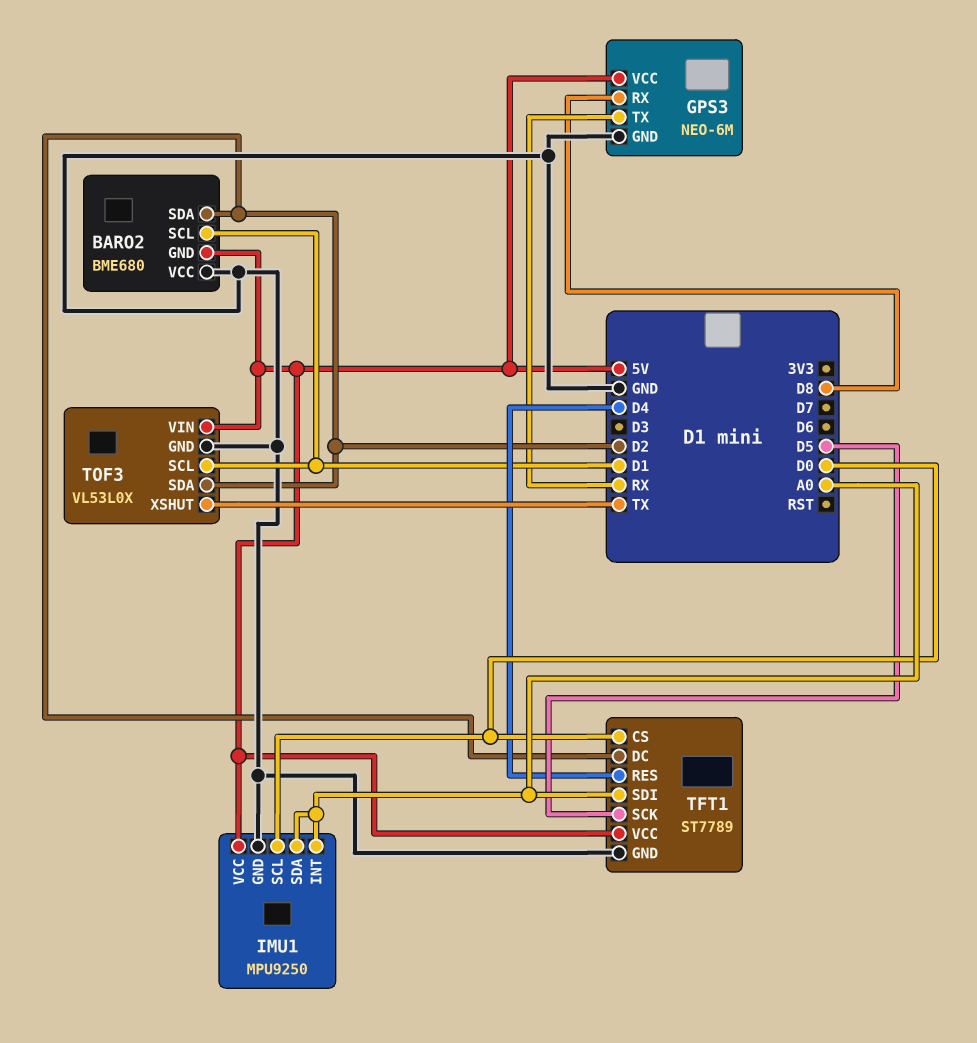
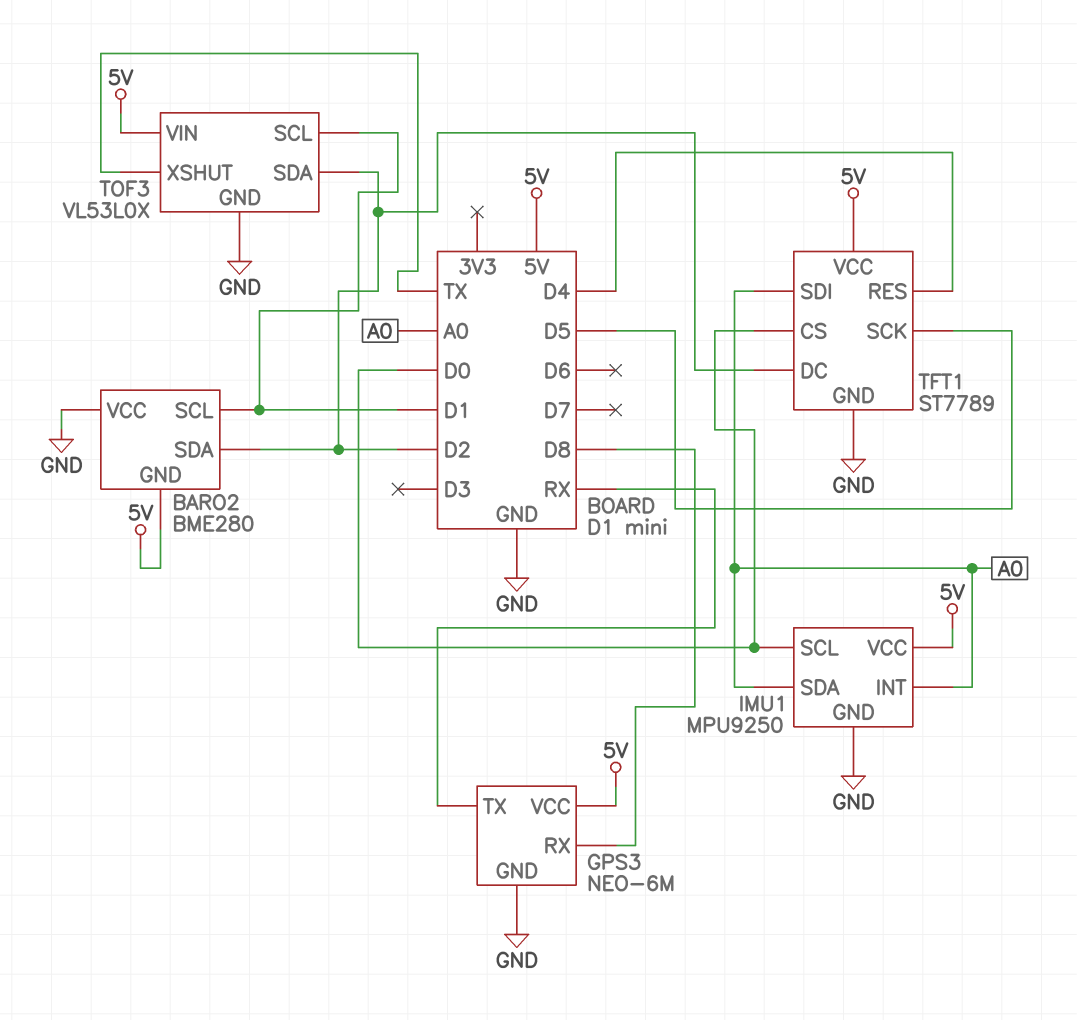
BARO2: BME680 -> BME280

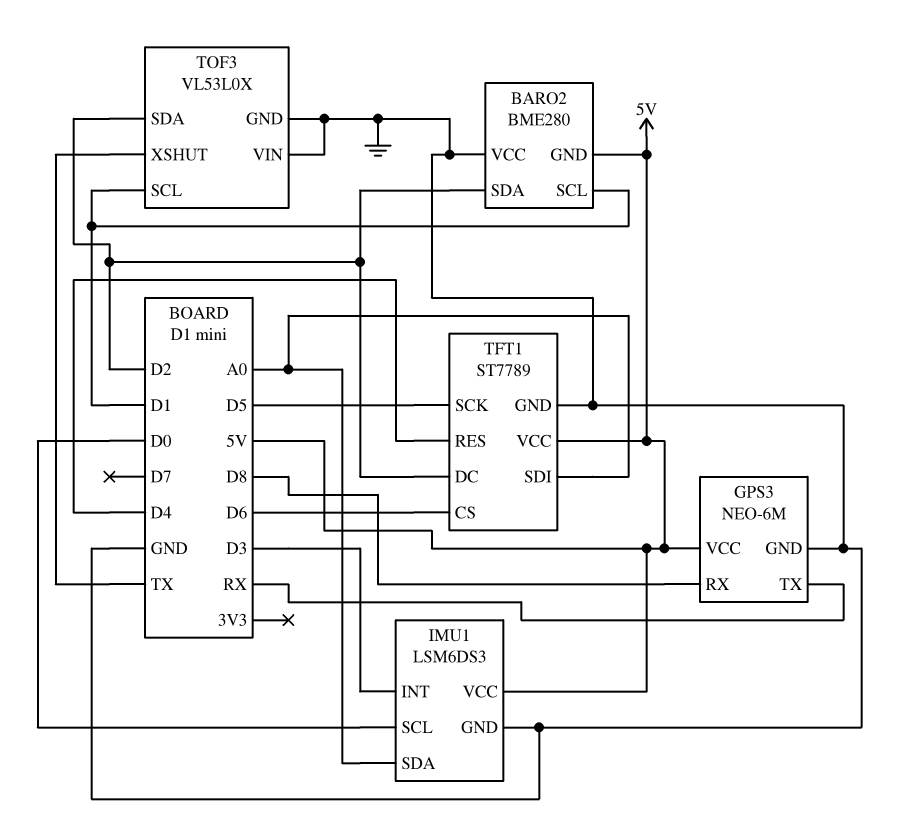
IMU1: MPU9250 -> LSM6DS3
IMU1 pin INT: A0 -> D3
TFT1 pin CS: D0 -> D6
TOF3 pin VIN: 5V -> GND

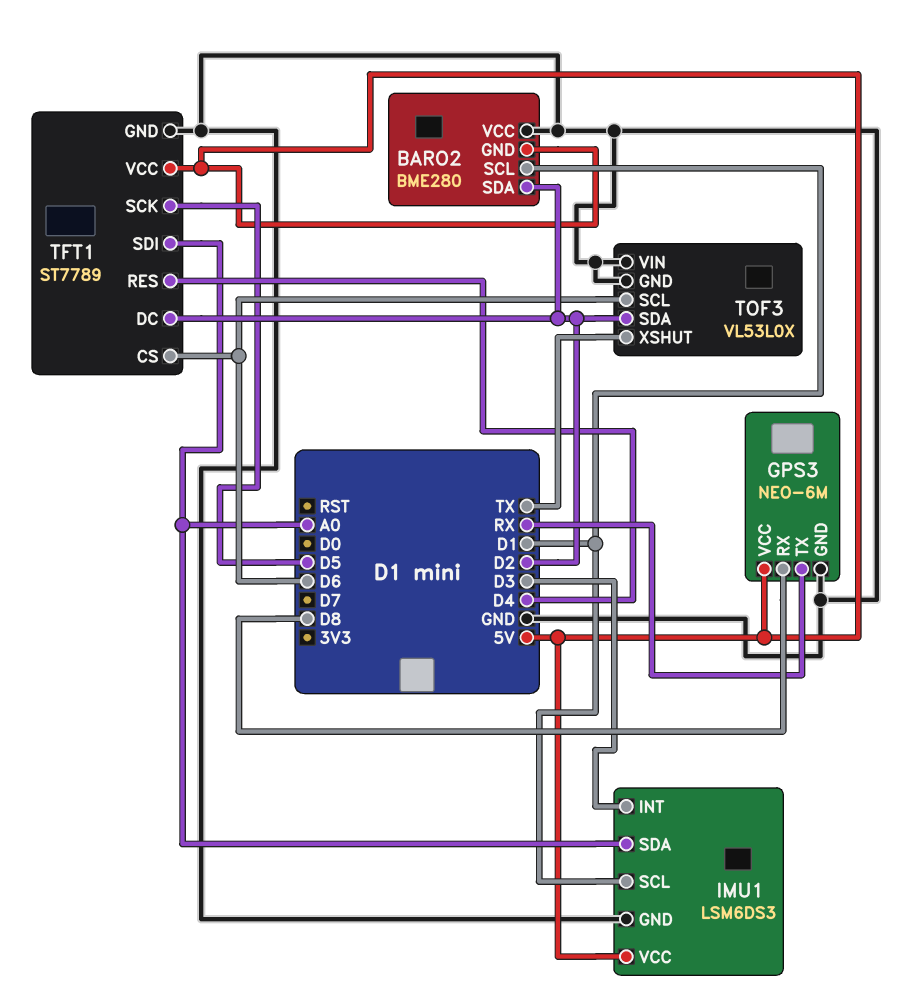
IMU1 pin SCL: D0 -> D1
TOF3 pin SCL: D1 -> D6

